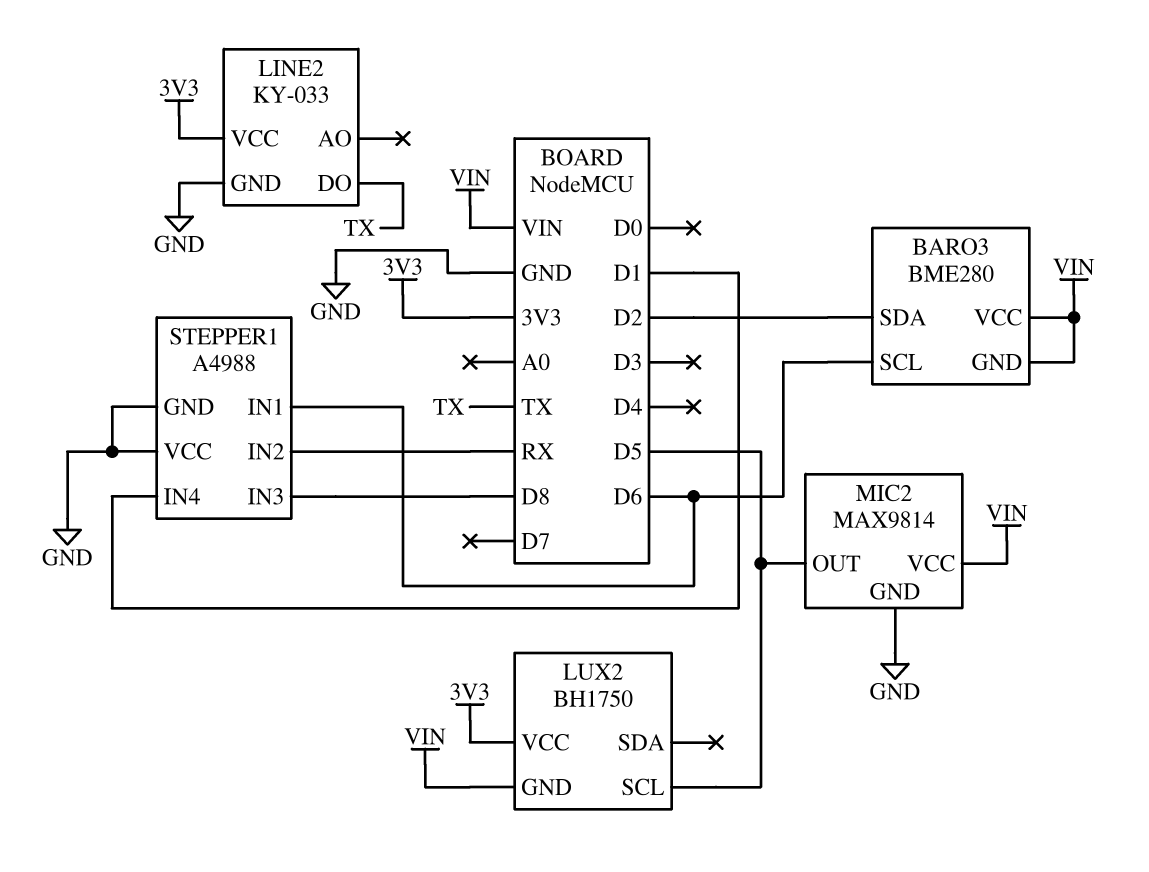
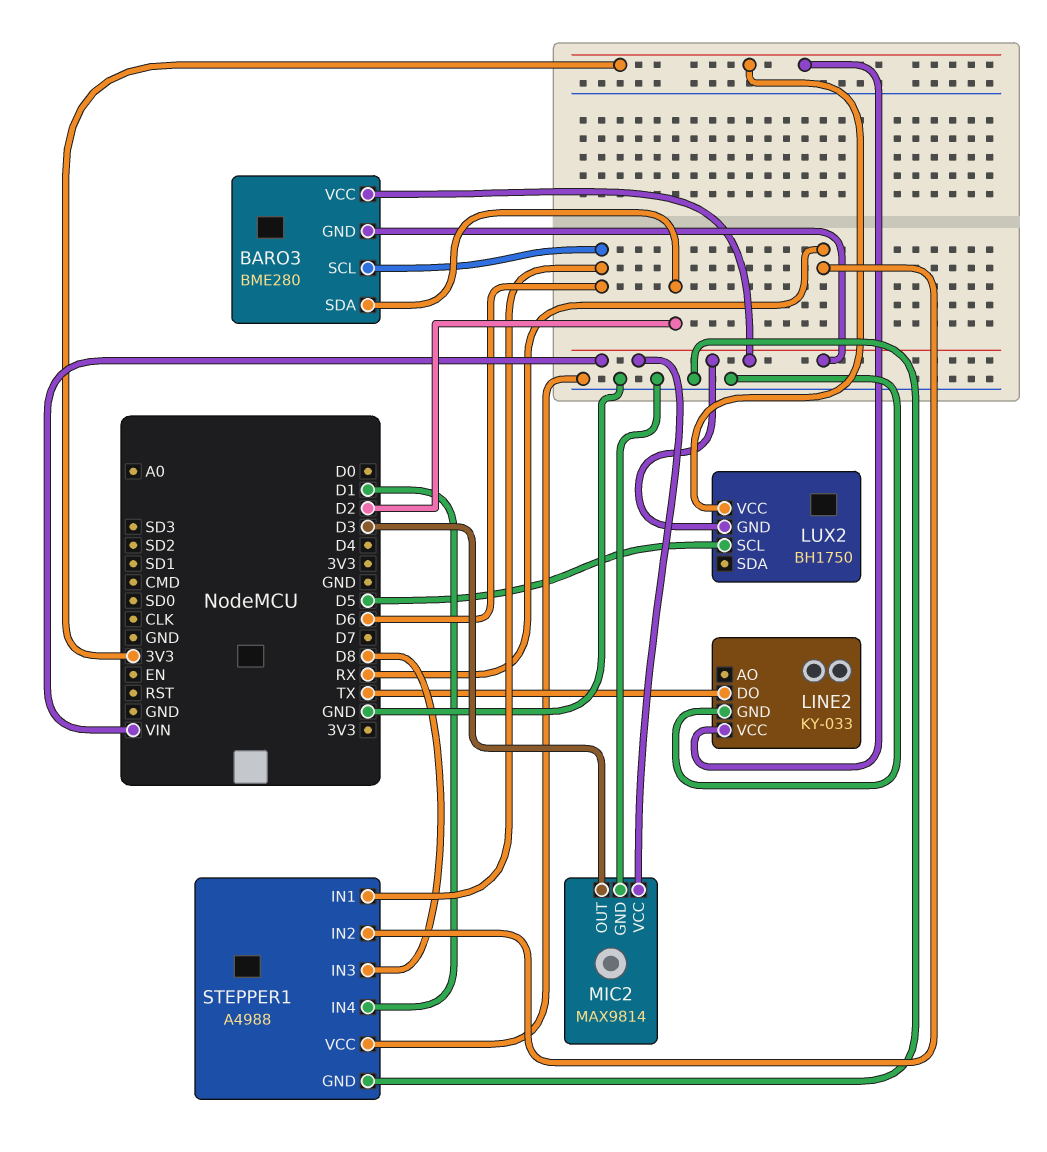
MIC2 pin OUT: D5 -> D3

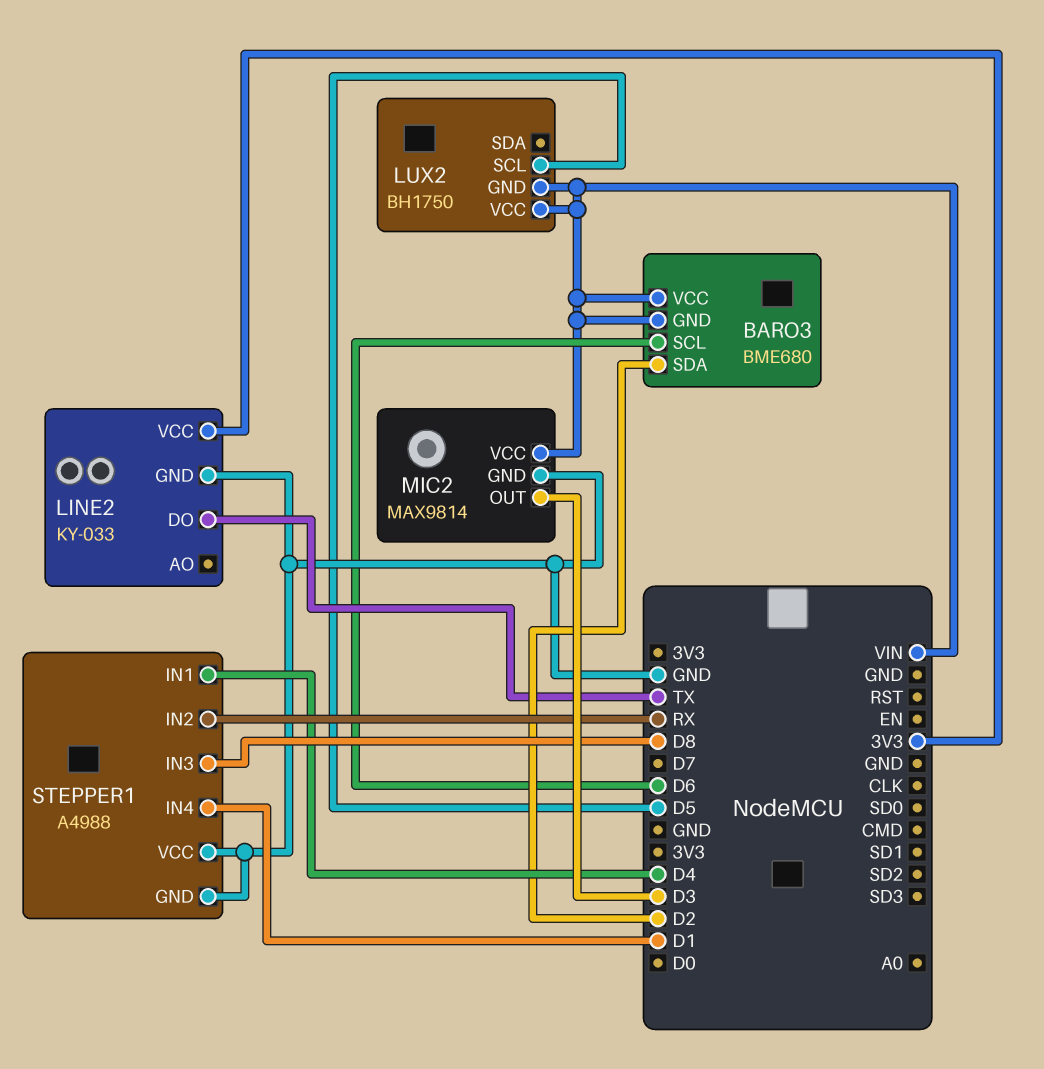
BARO3: BME280 -> BME680
LUX2 pin VCC: 3V3 -> VIN
STEPPER1 pin IN1: D6 -> D4

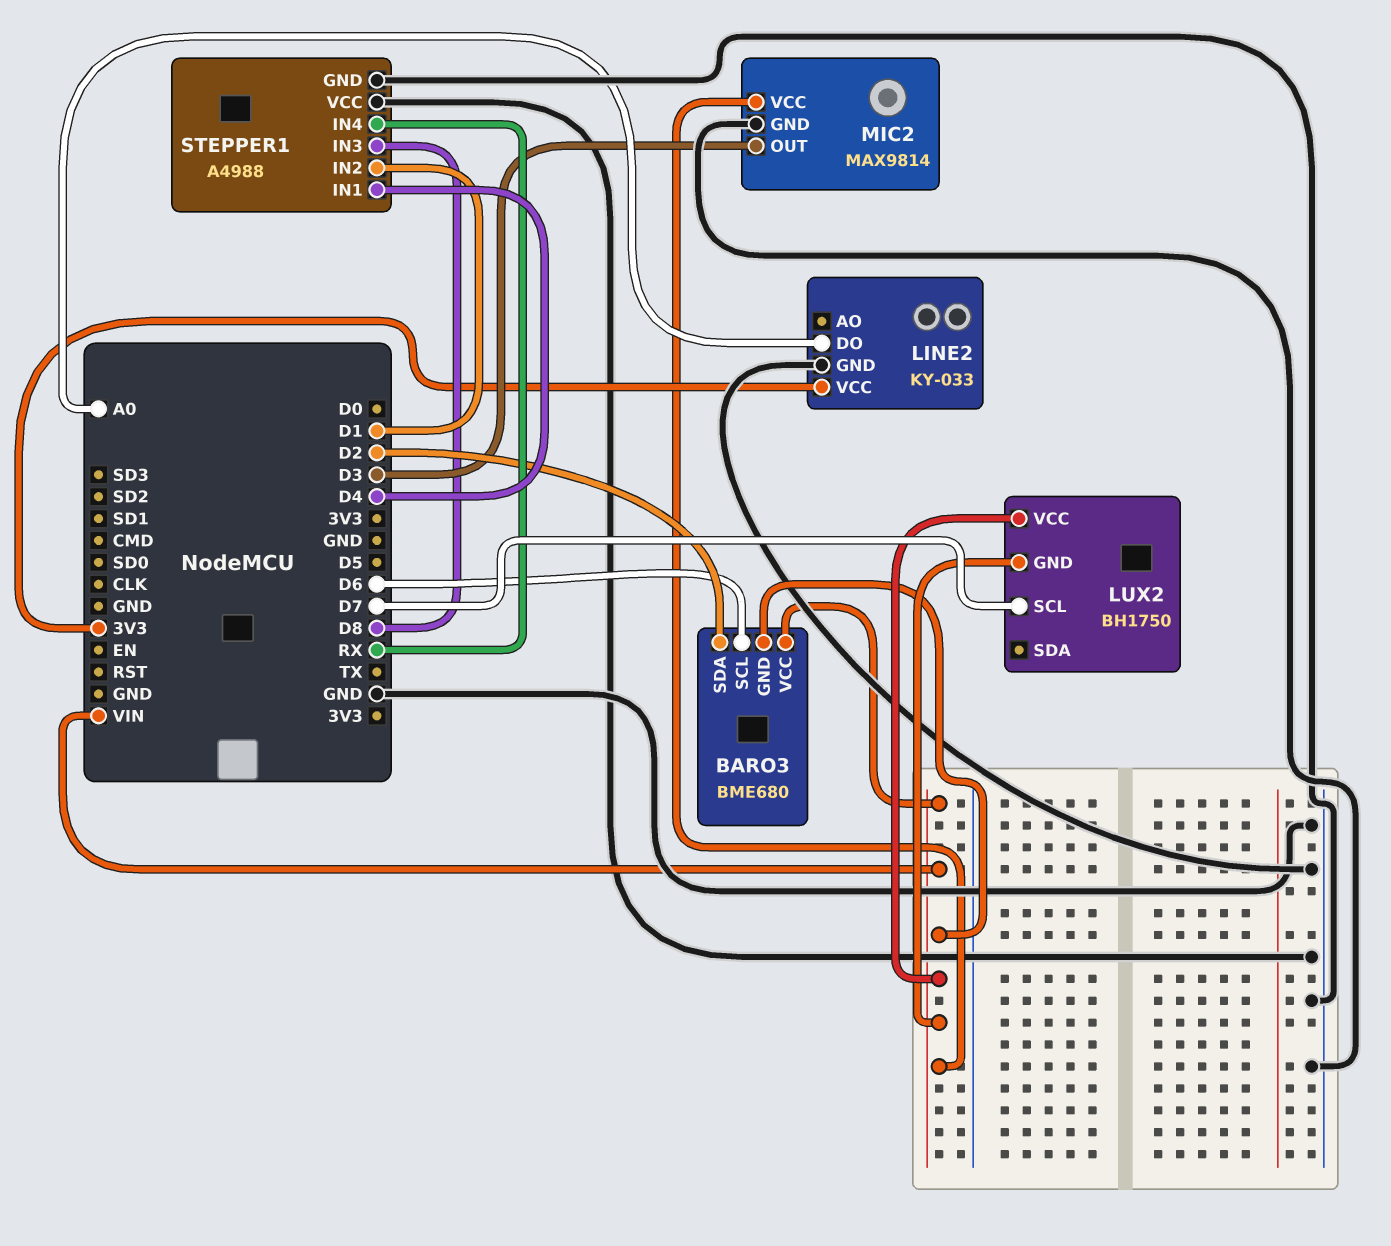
LINE2 pin DO: TX -> A0
LUX2 pin SCL: D5 -> D7
STEPPER1 pin IN2: RX -> D1
STEPPER1 pin IN4: D1 -> RX

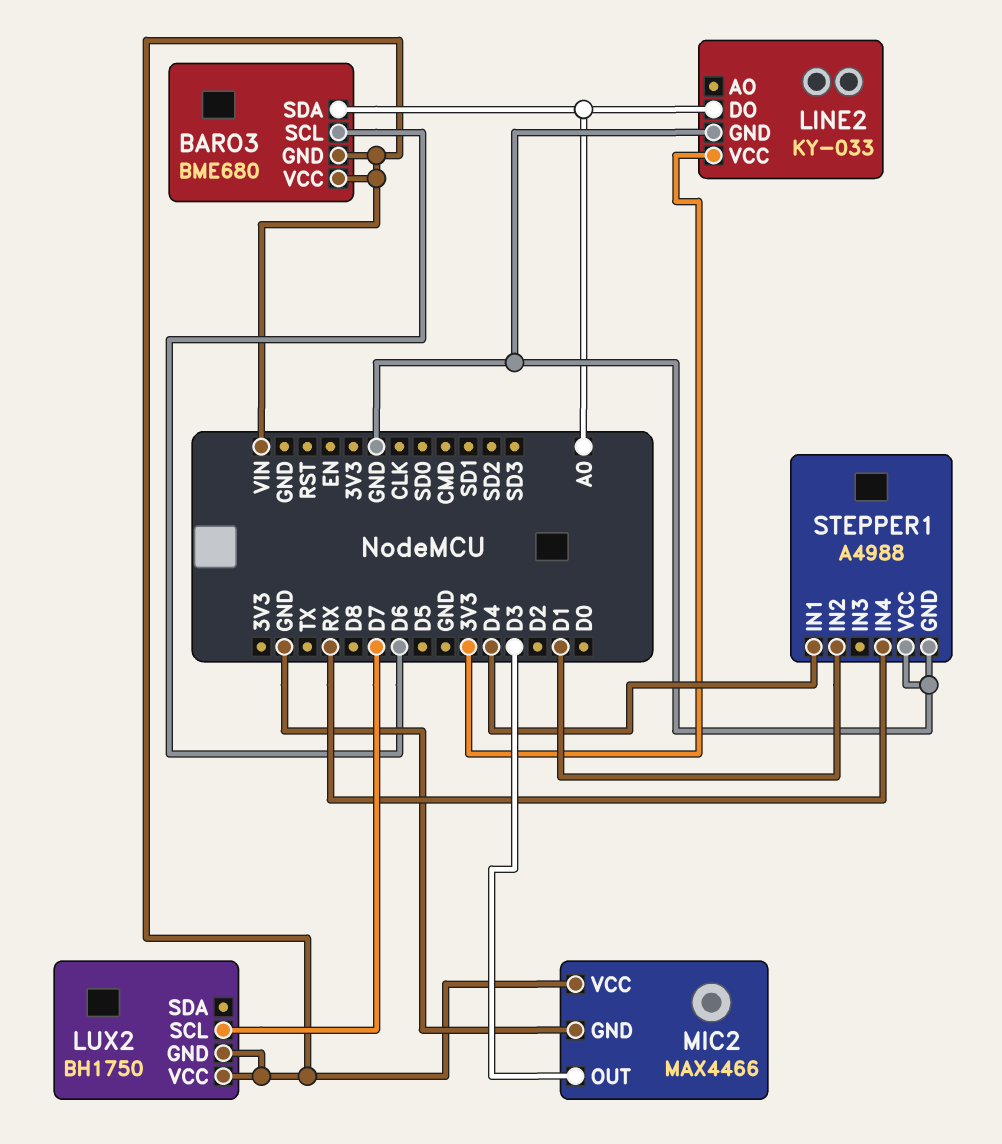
BARO3 pin SDA: D2 -> A0
MIC2: MAX9814 -> MAX4466
STEPPER1 pin IN3: D8 -> none

